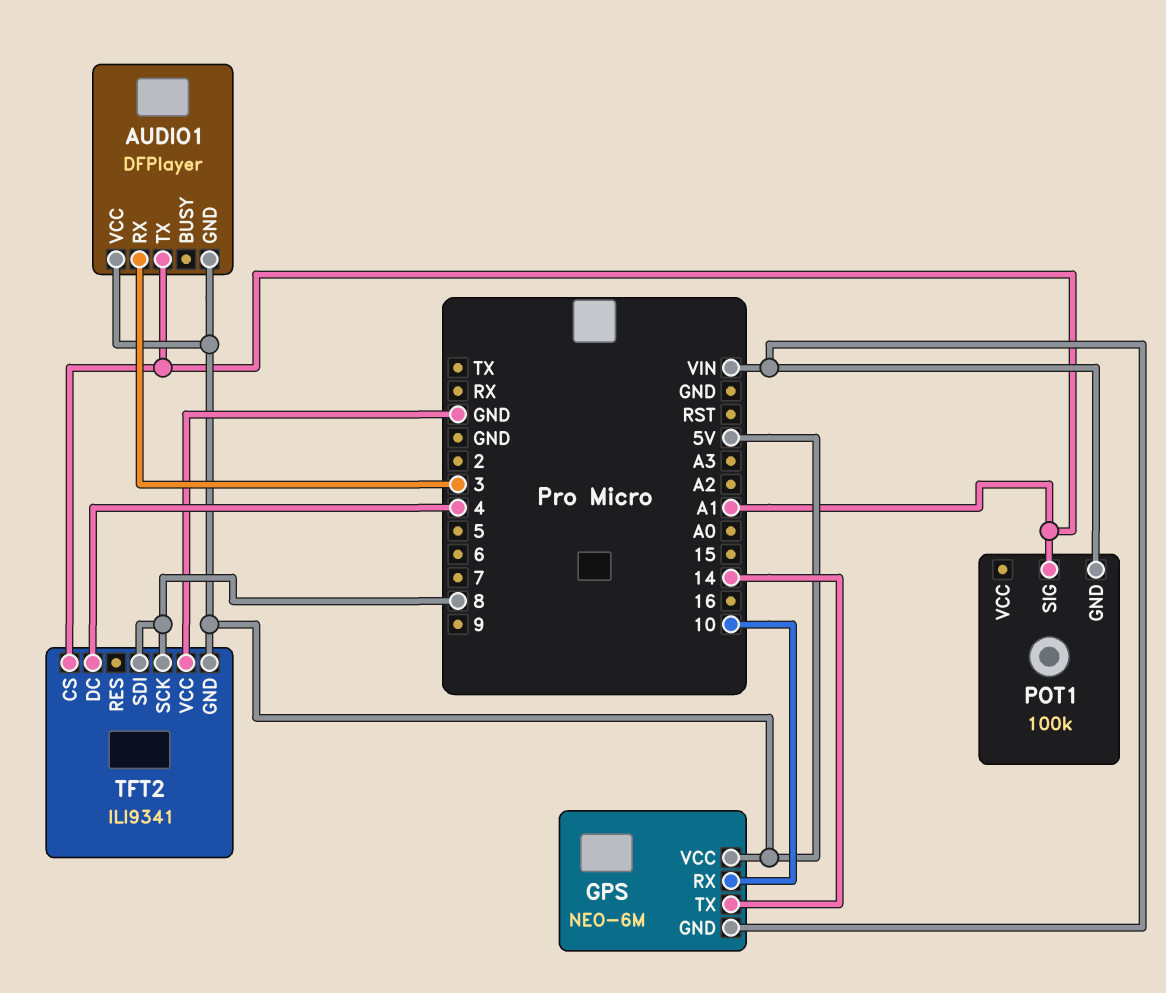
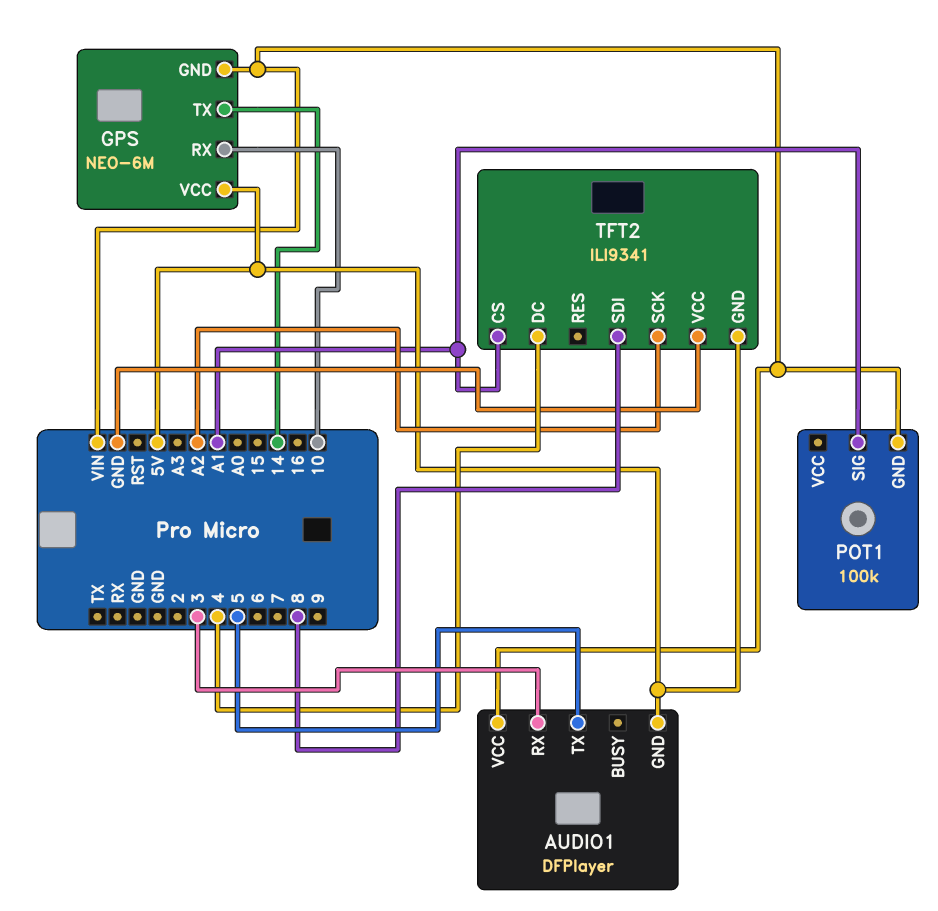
AUDIO1 pin TX: A1 -> 5
AUDIO1 pin VCC: 5V -> VIN
TFT2 pin SCK: 8 -> A2

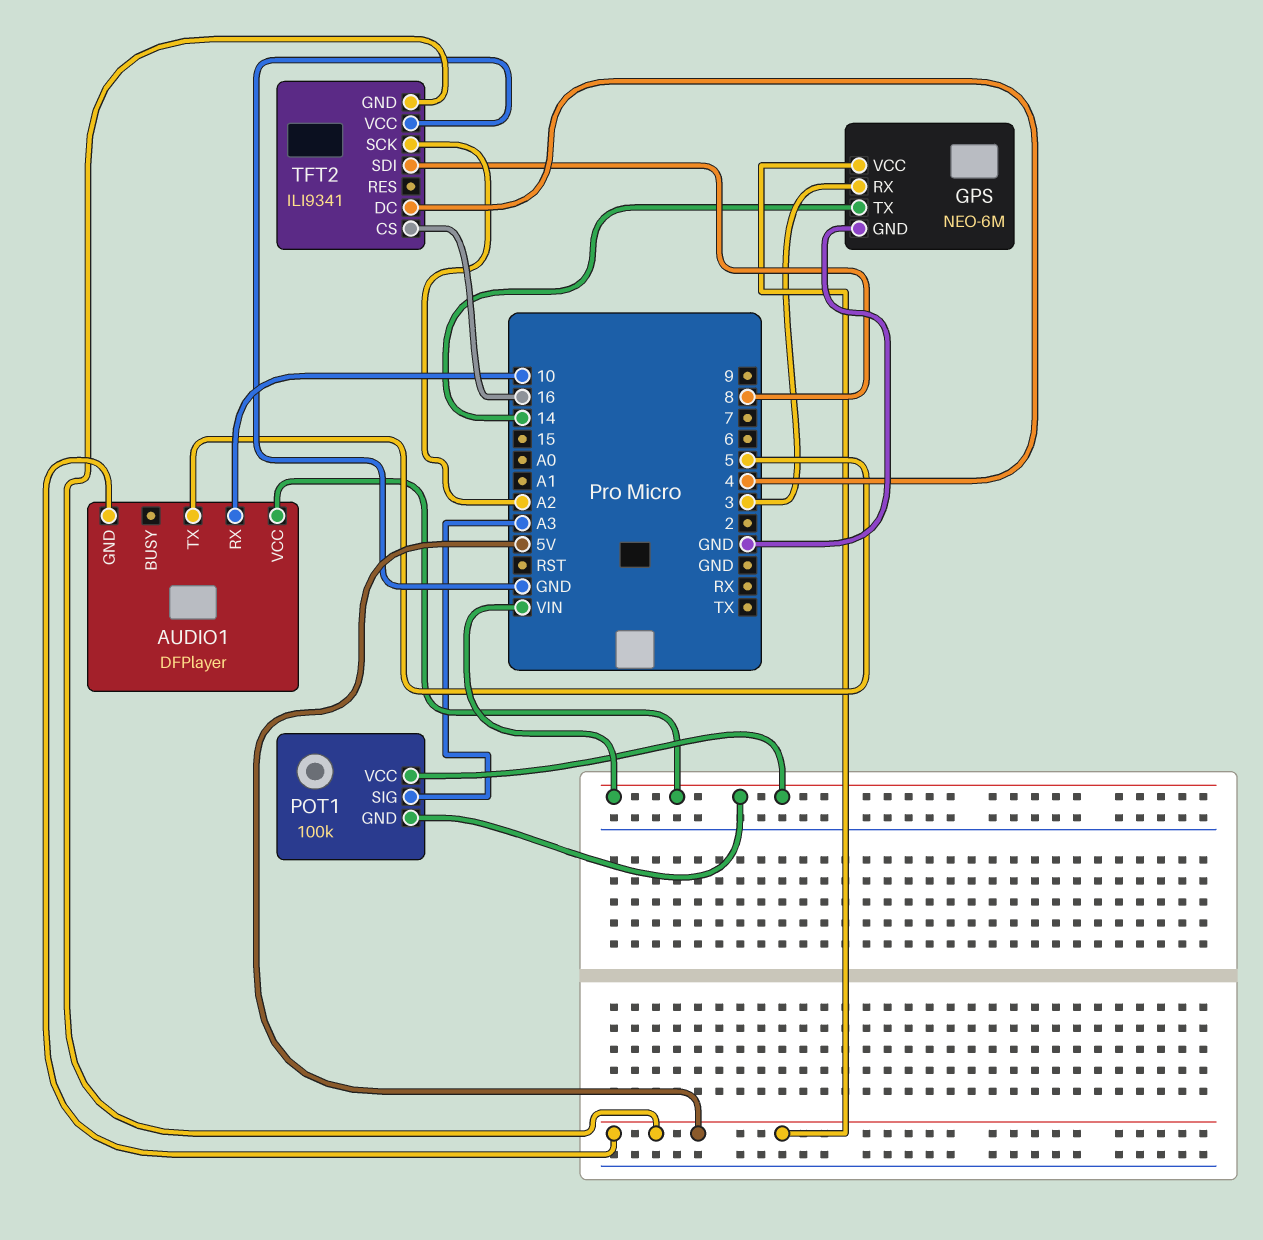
AUDIO1 pin RX: 3 -> 10
GPS pin GND: VIN -> GND
GPS pin RX: 10 -> 3
POT1 pin SIG: A1 -> A3
POT1 pin VCC: none -> VIN
TFT2 pin CS: A1 -> 16

